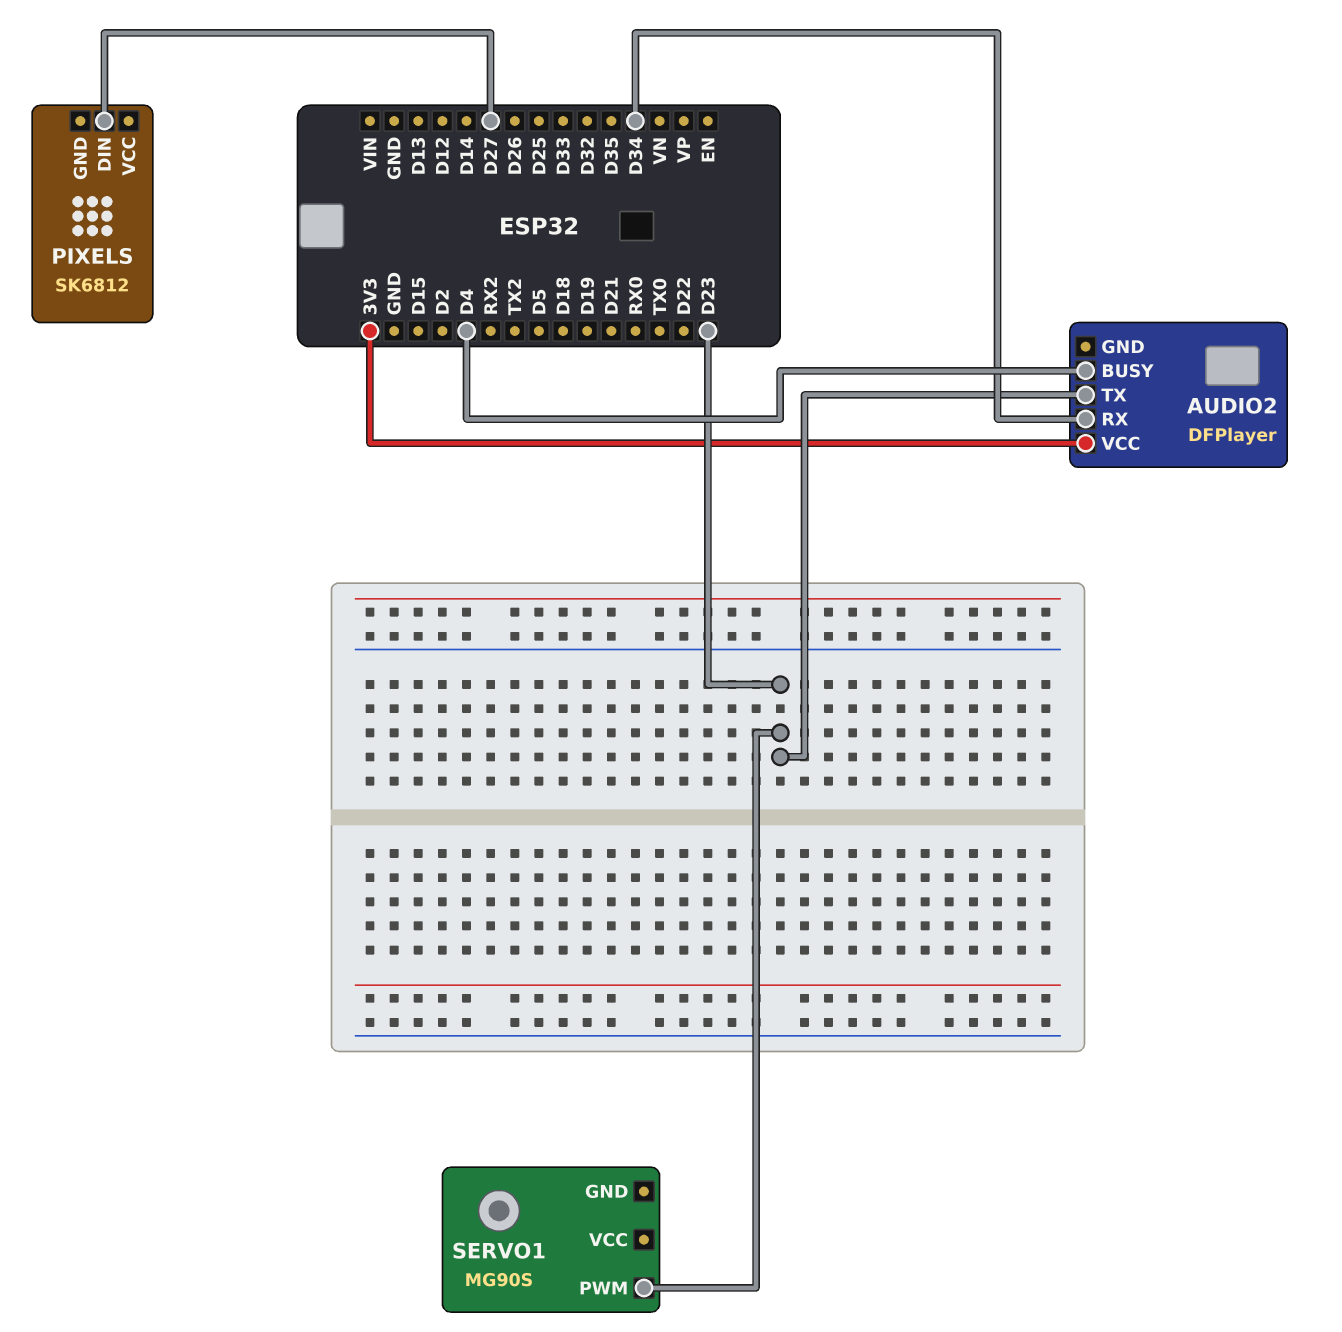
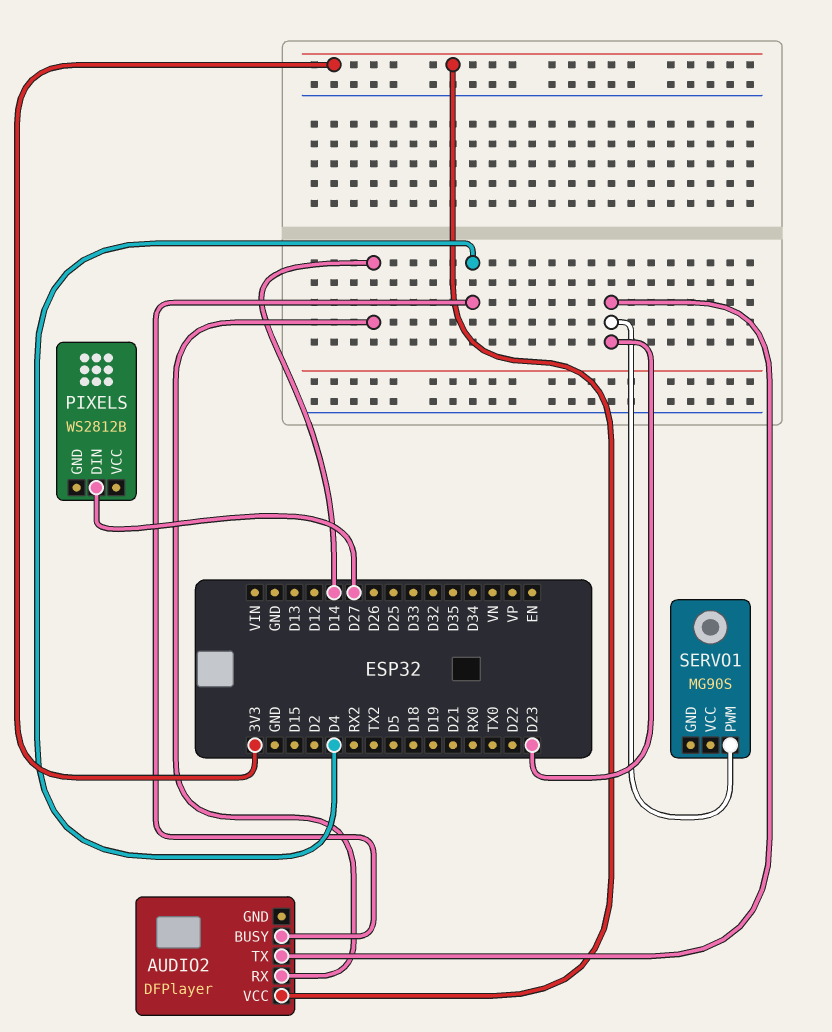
AUDIO2 pin RX: D34 -> D14
PIXELS: SK6812 -> WS2812B

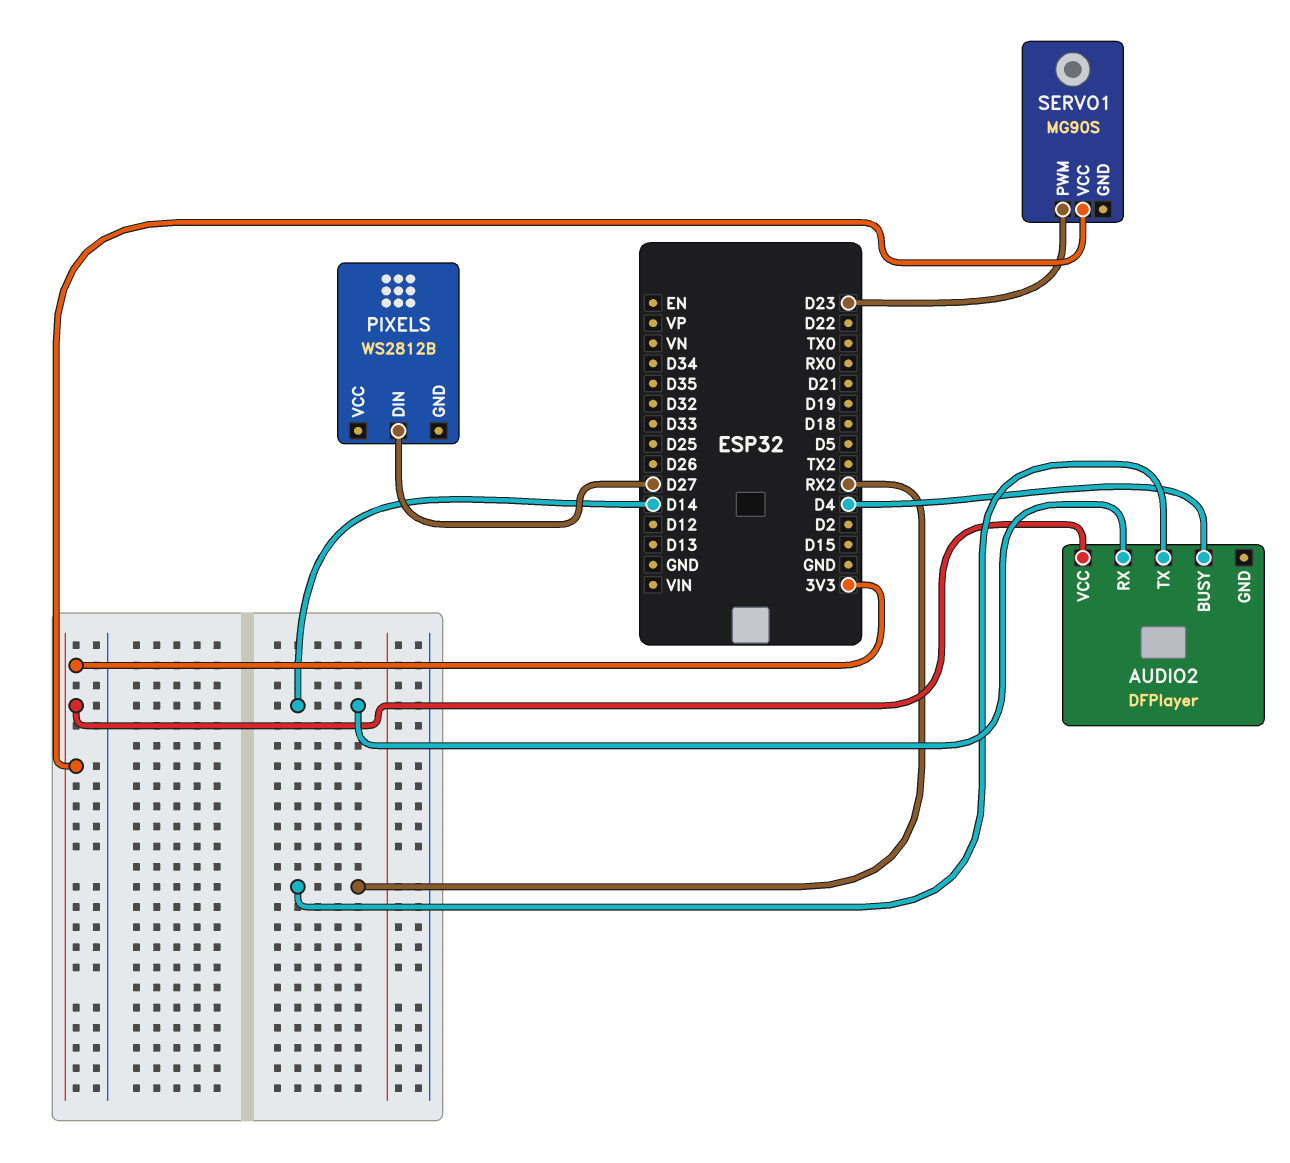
AUDIO2 pin TX: D23 -> RX2
SERVO1 pin VCC: none -> 3V3

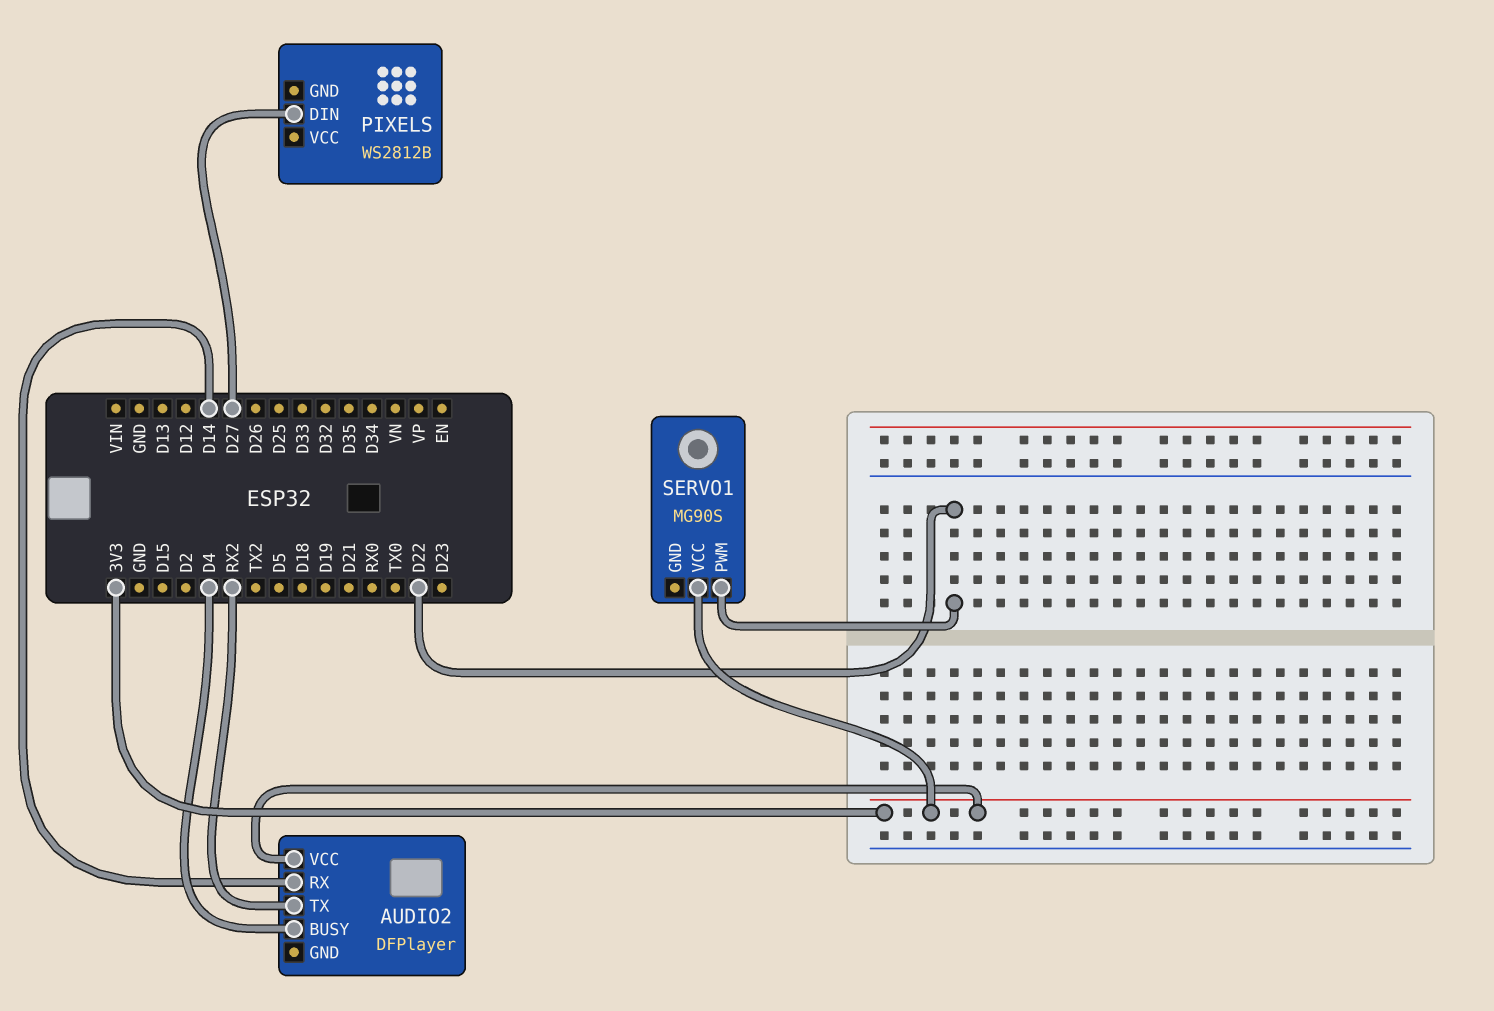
SERVO1 pin PWM: D23 -> D22

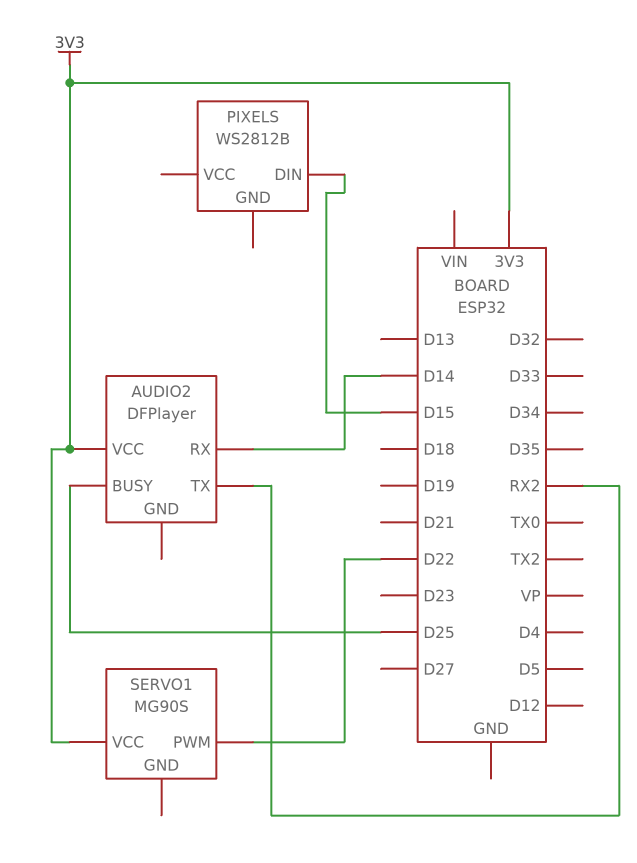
AUDIO2 pin BUSY: D4 -> D25
PIXELS pin DIN: D27 -> D15

